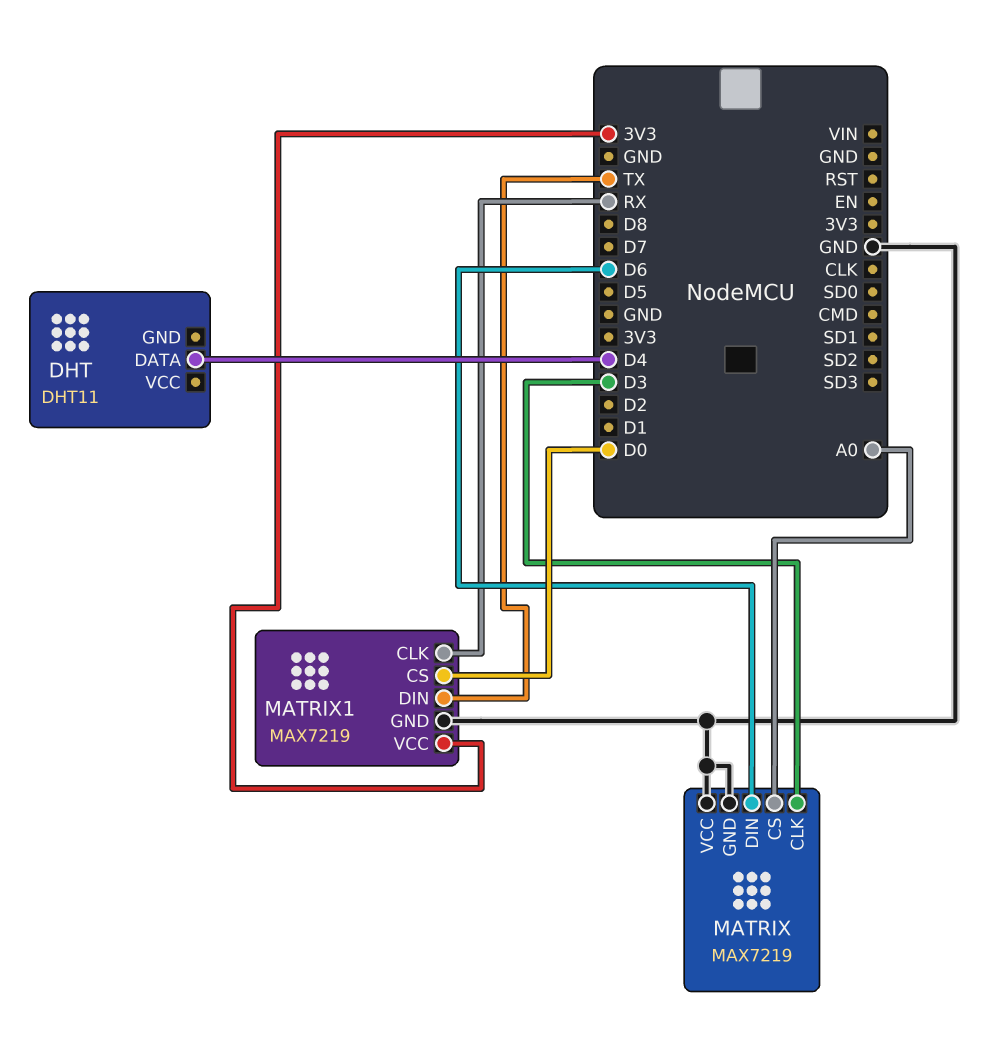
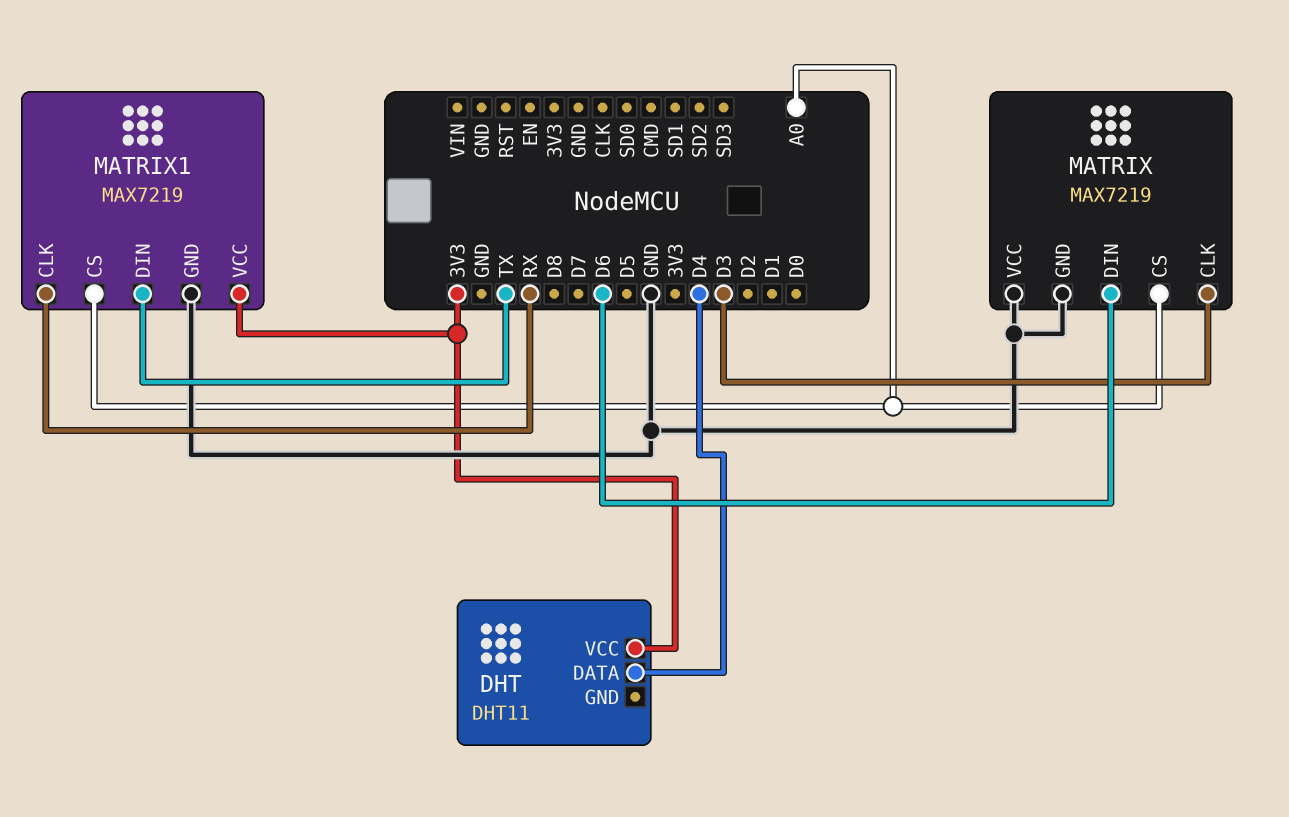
DHT pin VCC: none -> 3V3
MATRIX1 pin CS: D0 -> A0

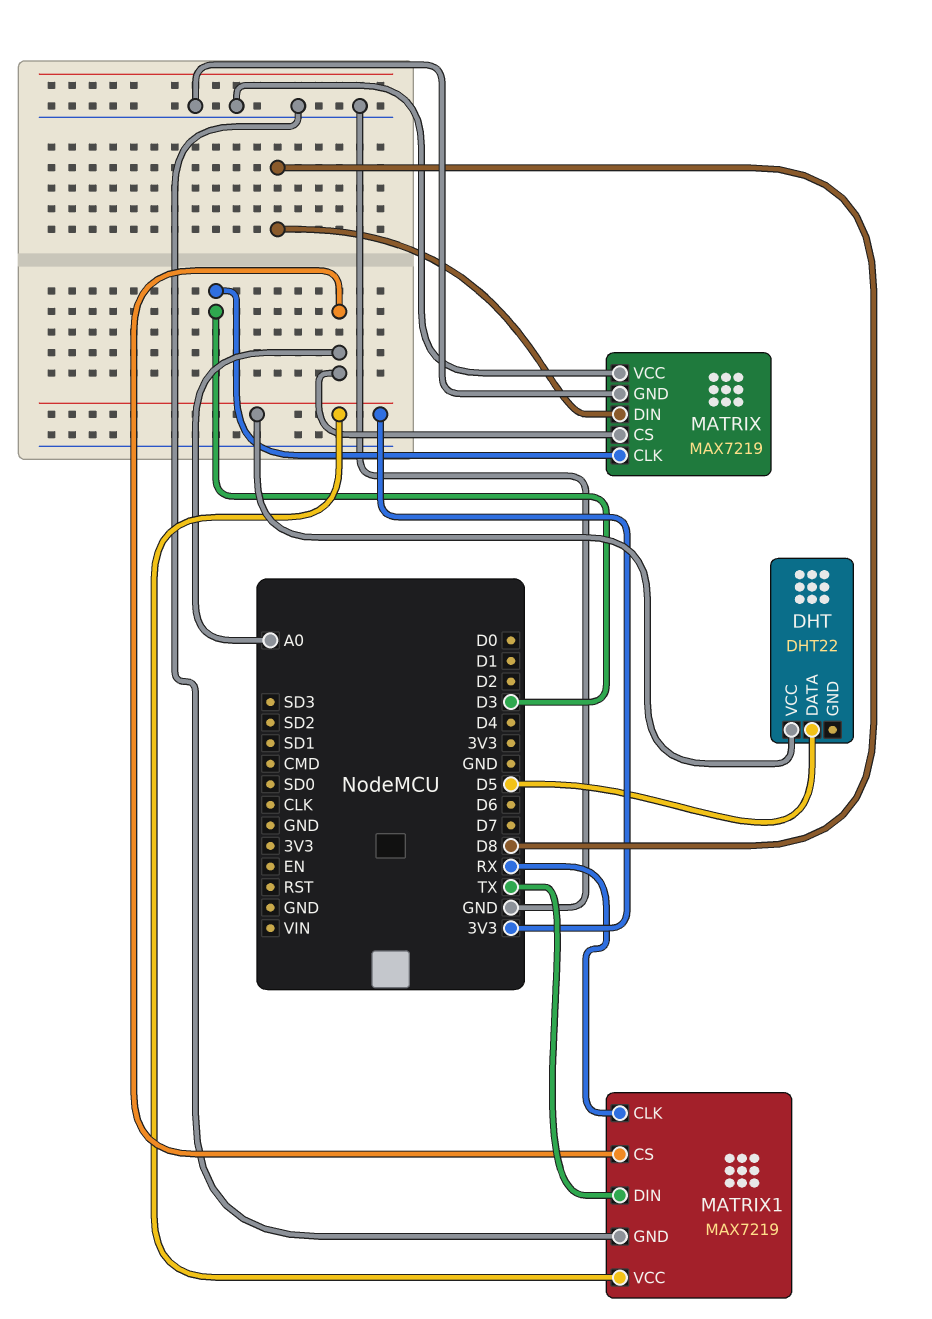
DHT: DHT11 -> DHT22
DHT pin DATA: D4 -> D5
MATRIX pin DIN: D6 -> D8

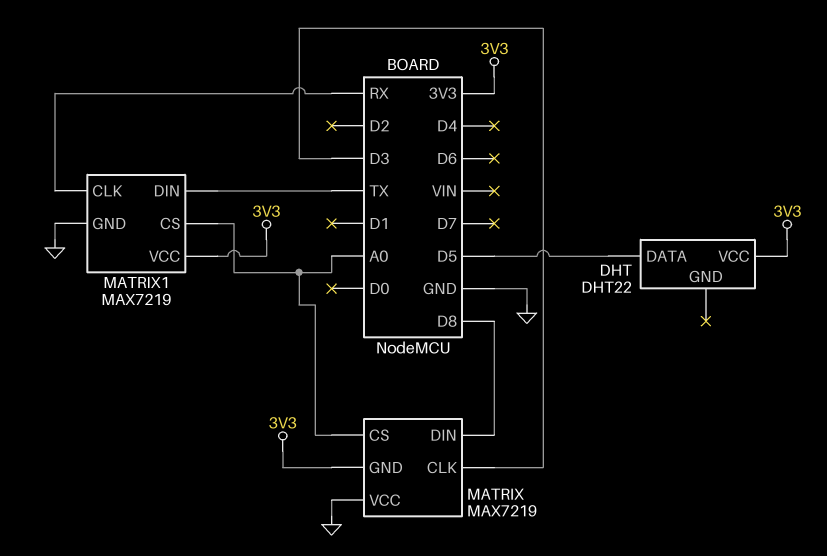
MATRIX pin GND: GND -> 3V3

